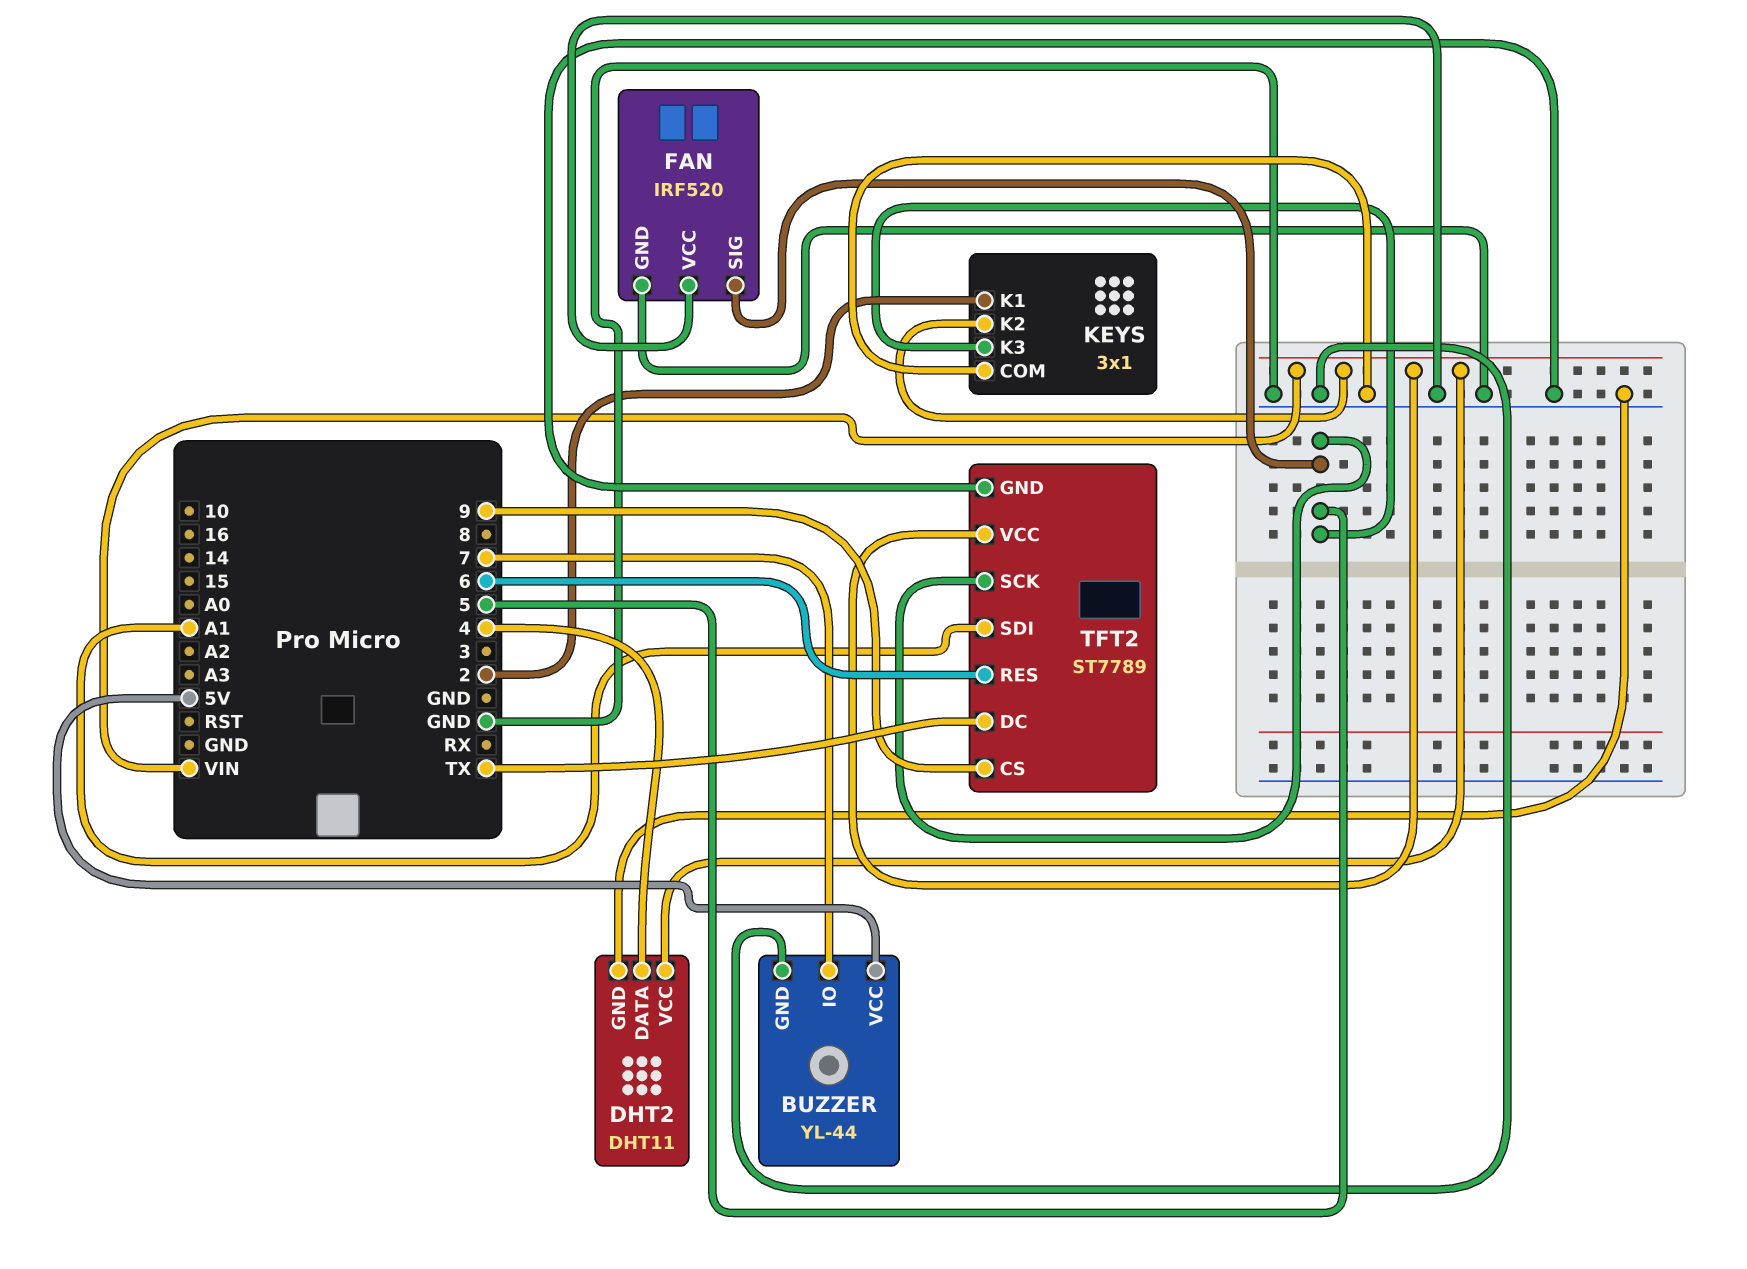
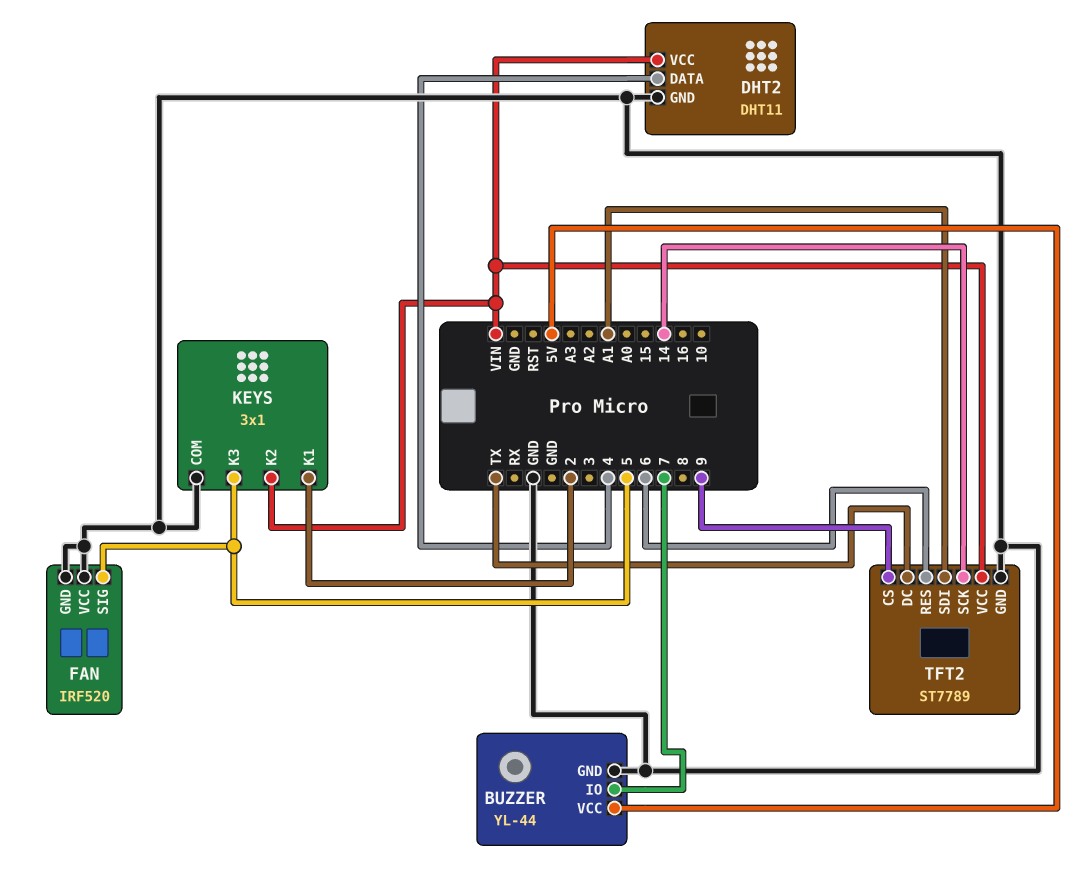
TFT2 pin SCK: 5 -> 14

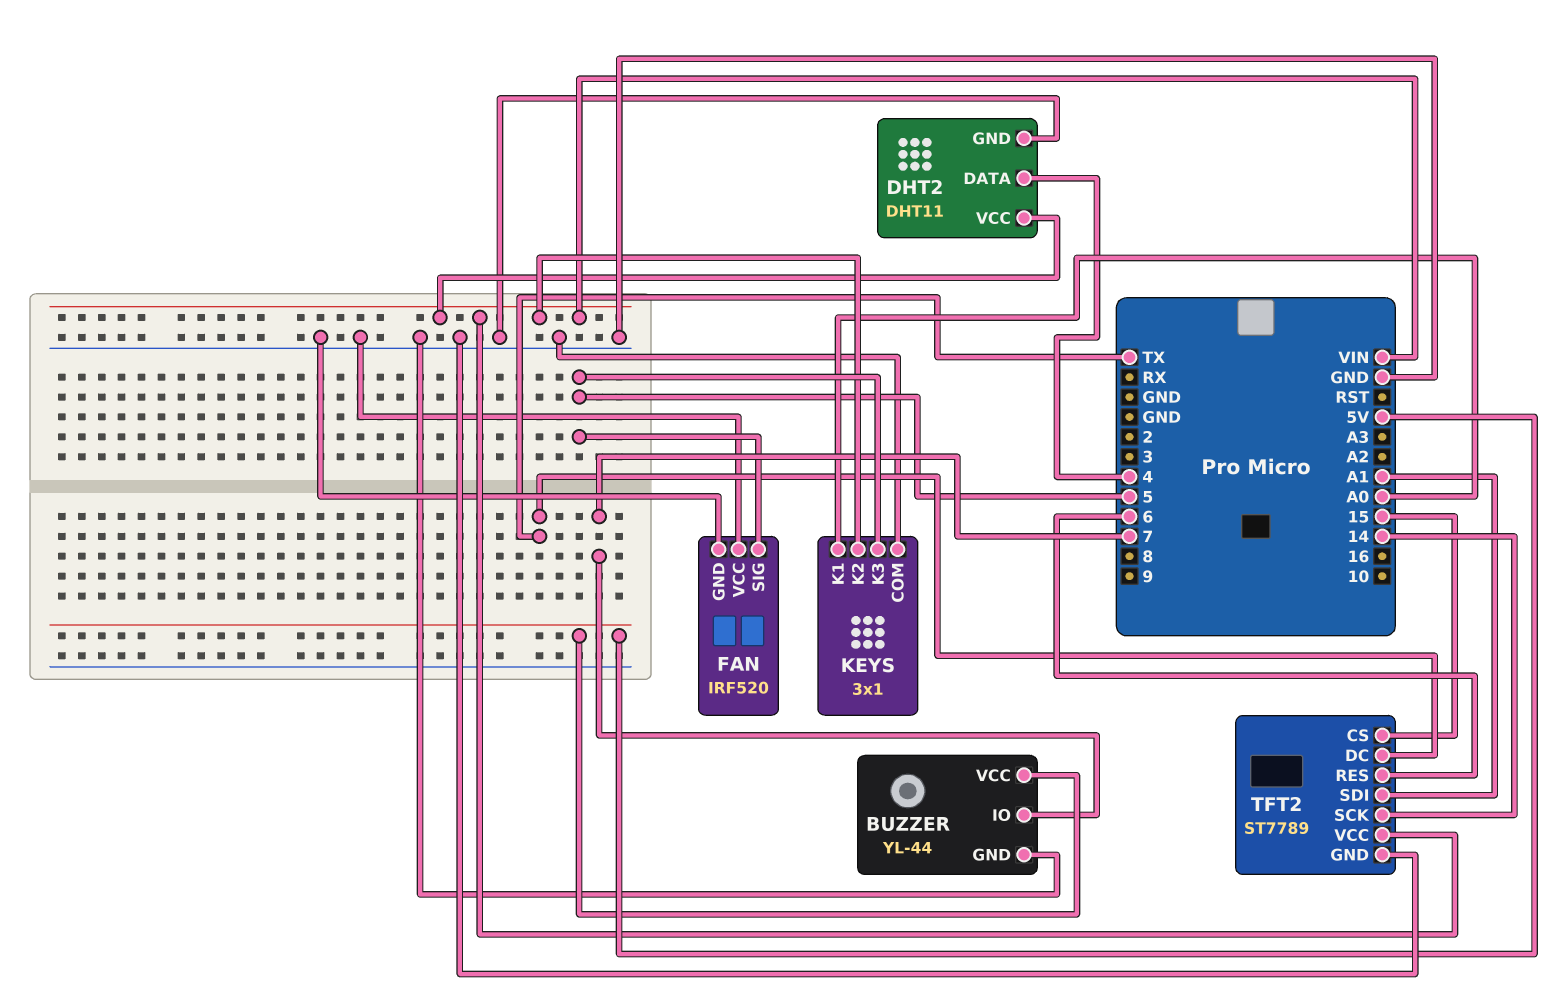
KEYS pin K1: 2 -> A0
TFT2 pin CS: 9 -> 15

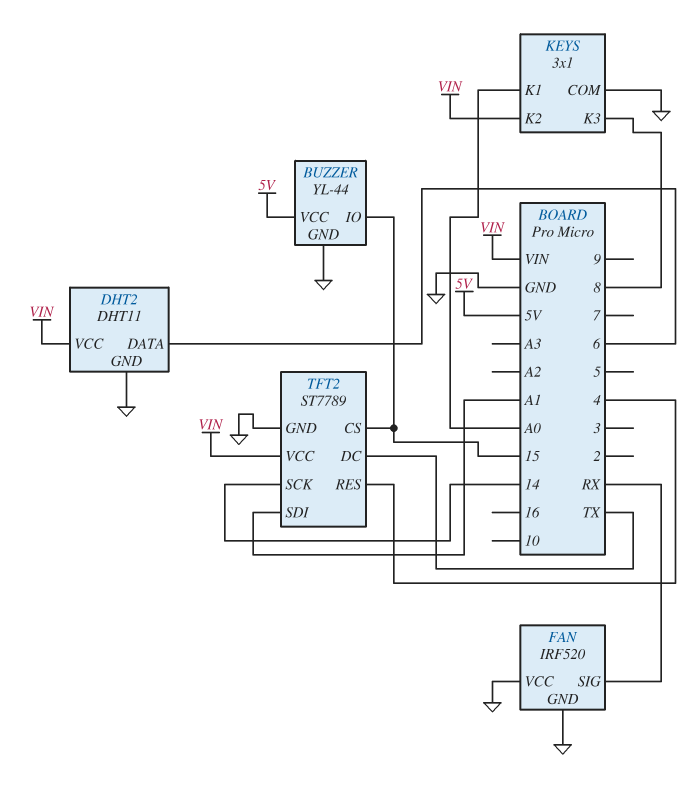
BUZZER pin IO: 7 -> 15
DHT2 pin DATA: 4 -> 6
FAN pin SIG: 5 -> RX
KEYS pin K3: 5 -> 8
TFT2 pin RES: 6 -> 4

